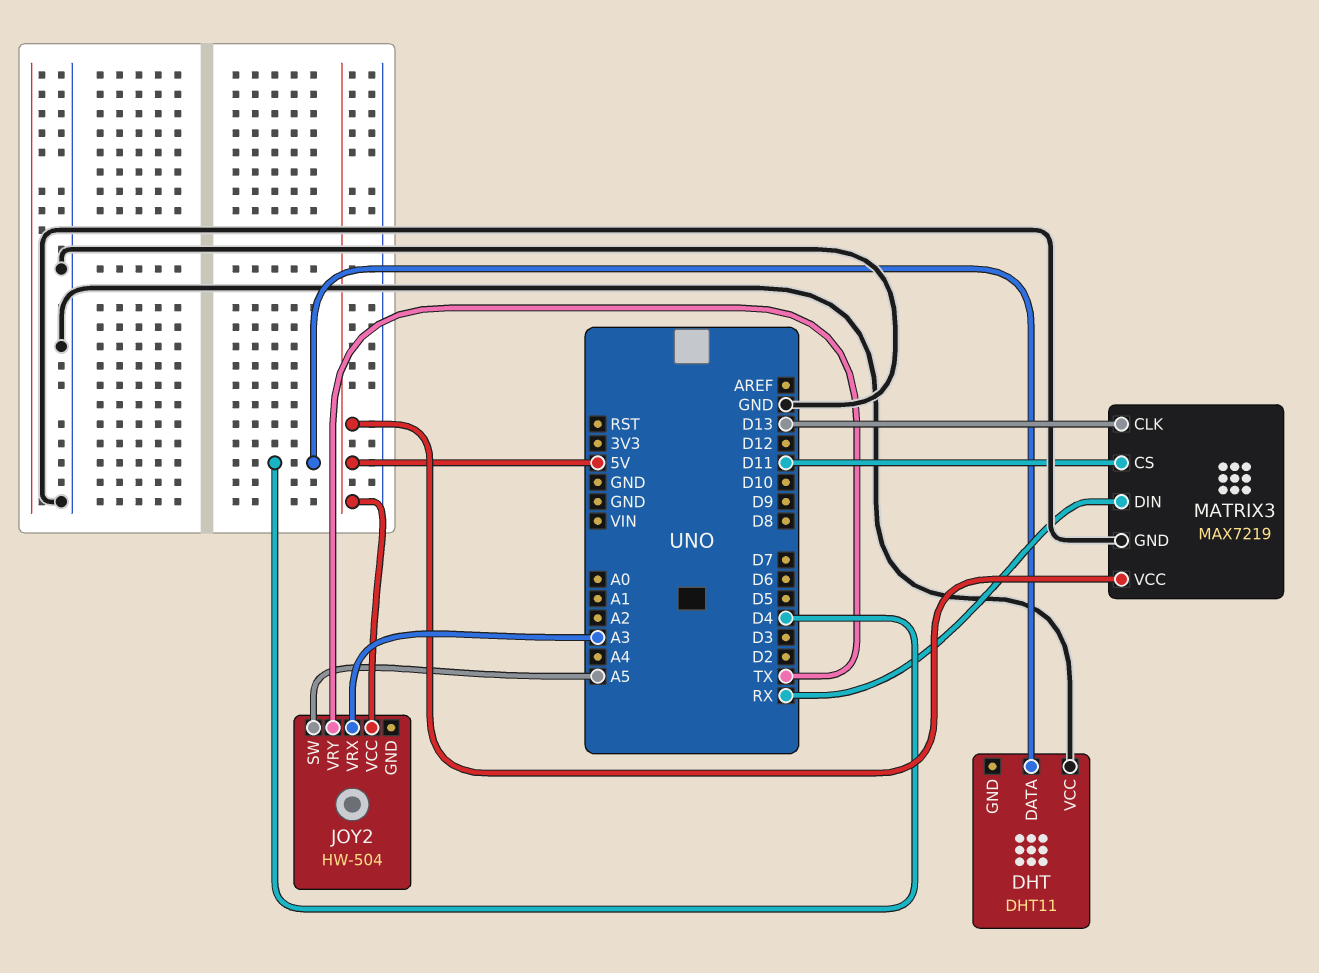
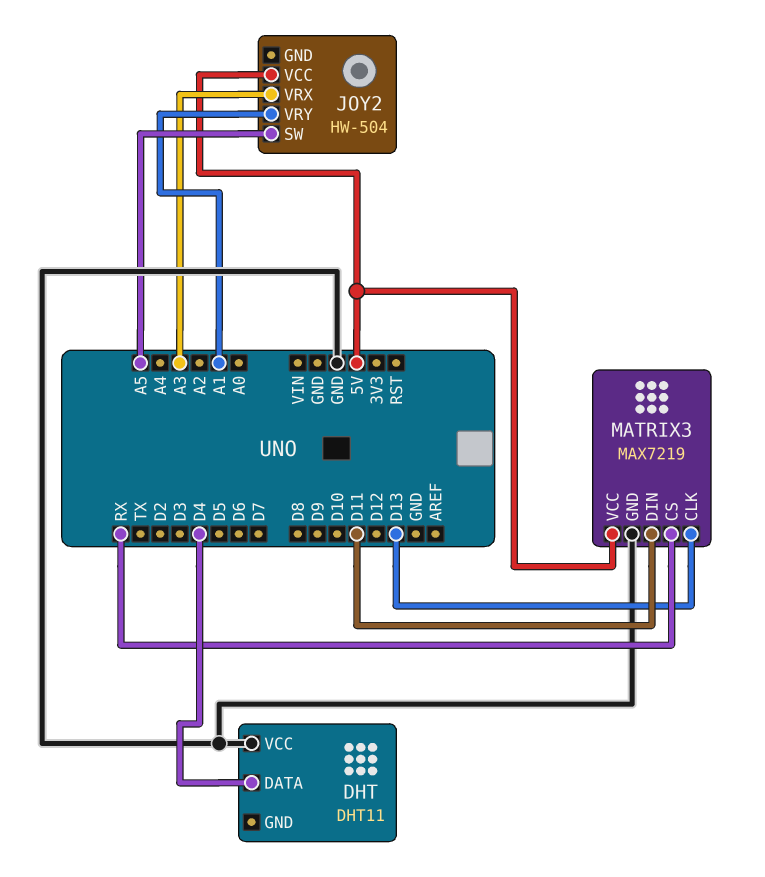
JOY2 pin VRY: TX -> A1
MATRIX3 pin CS: D11 -> RX
MATRIX3 pin DIN: RX -> D11

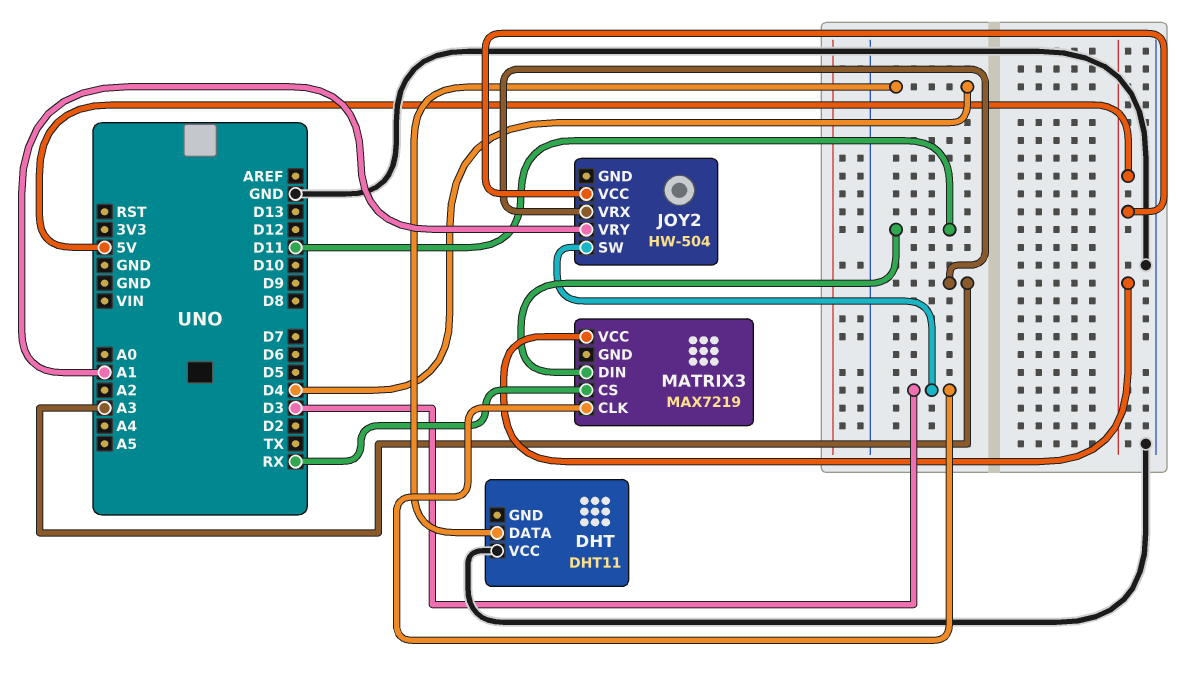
JOY2 pin SW: A5 -> D3
MATRIX3 pin CLK: D13 -> D3
MATRIX3 pin GND: GND -> none

